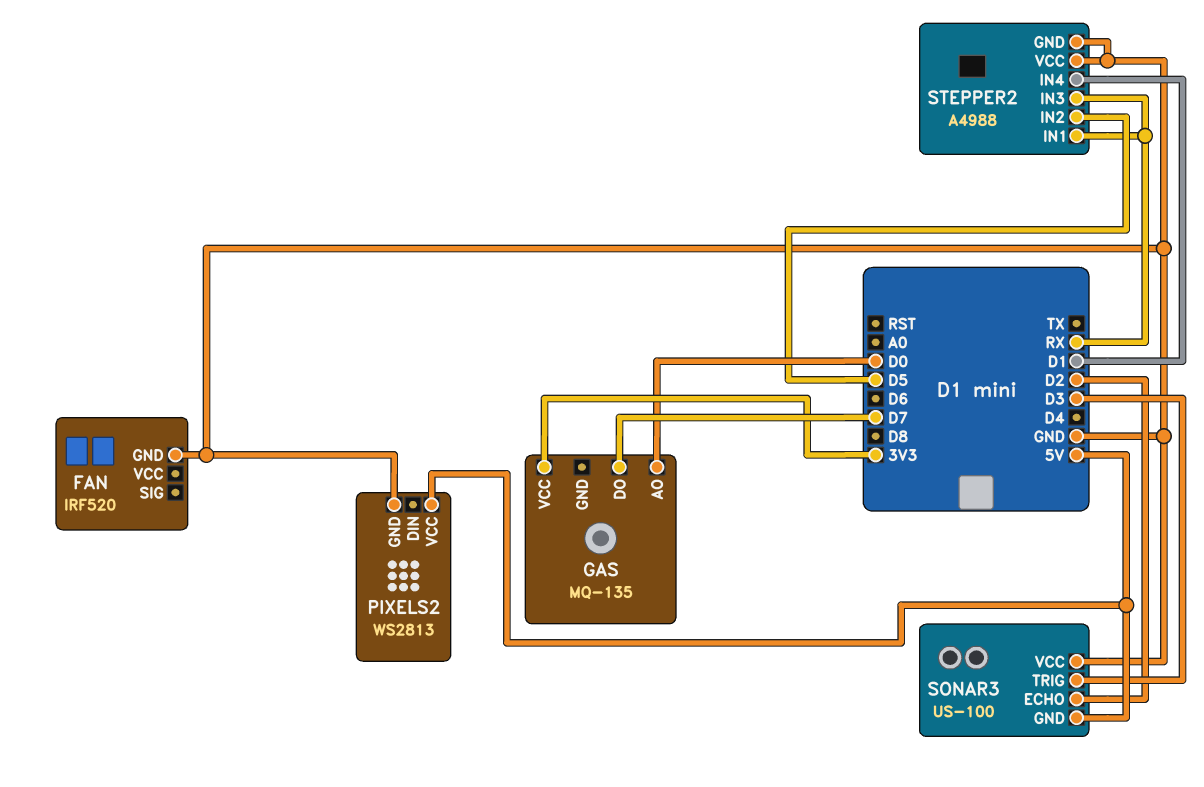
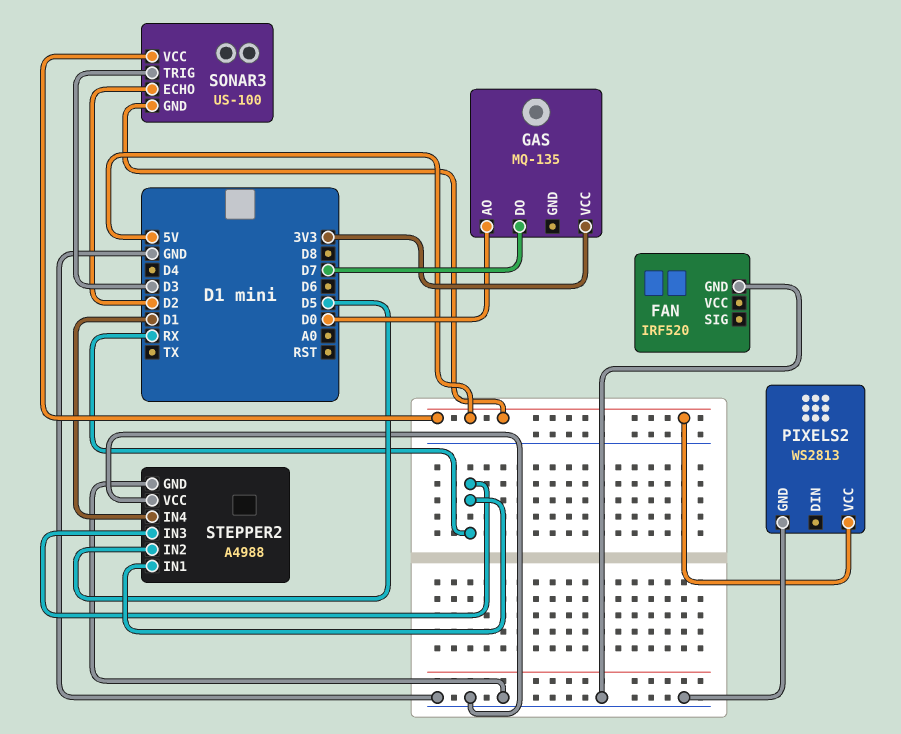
SONAR3 pin VCC: GND -> 5V

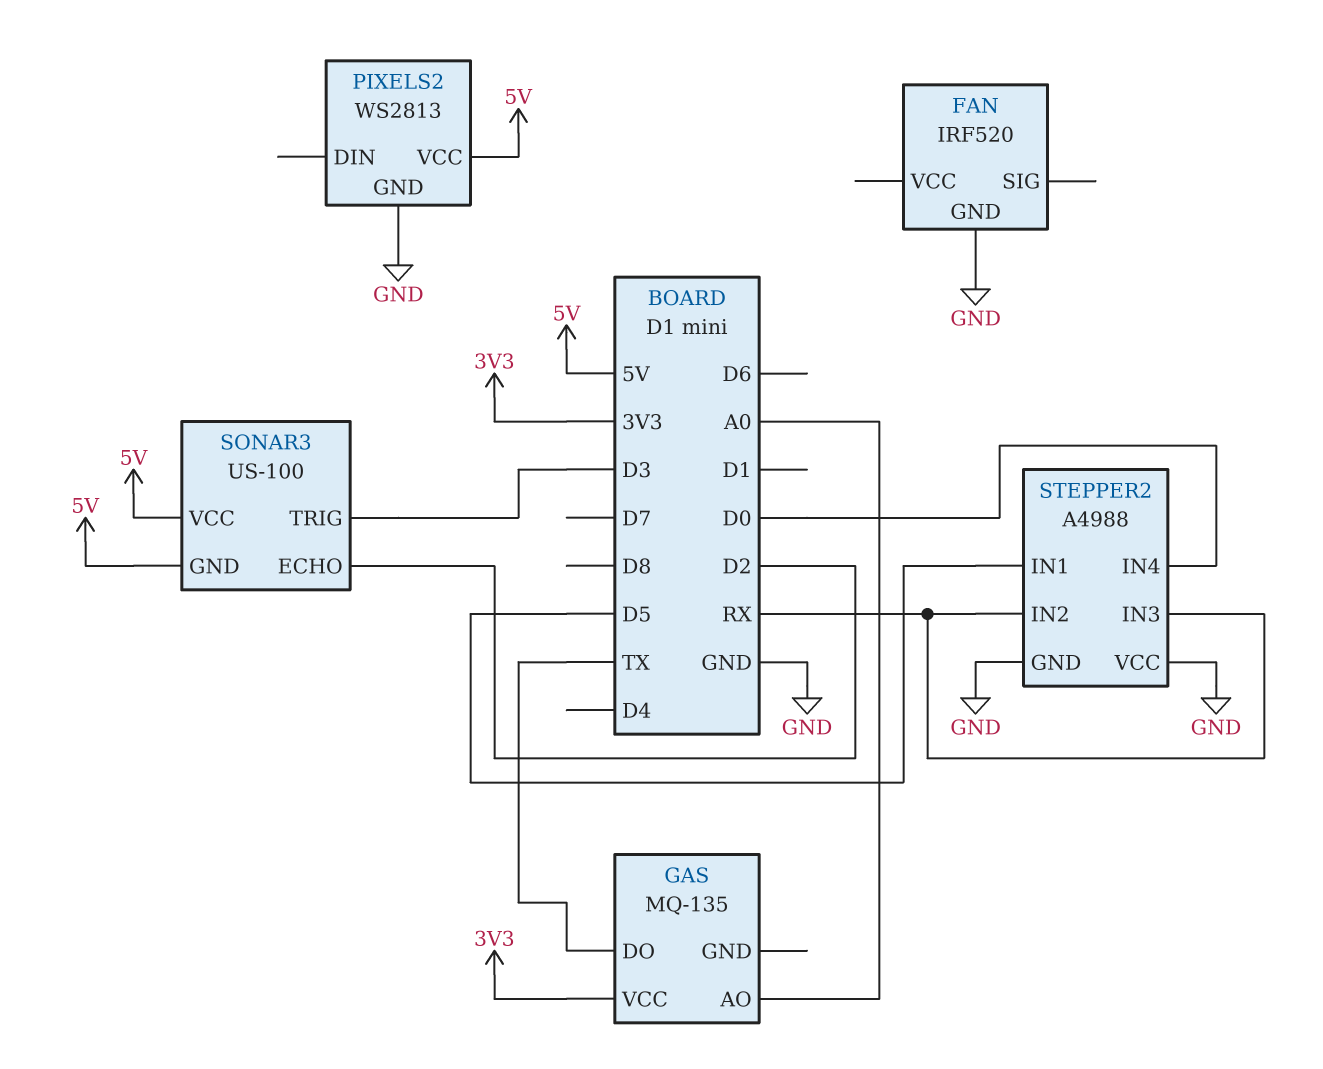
GAS pin AO: D0 -> A0
GAS pin DO: D7 -> TX
STEPPER2 pin IN1: RX -> D5
STEPPER2 pin IN2: D5 -> RX
STEPPER2 pin IN4: D1 -> D0

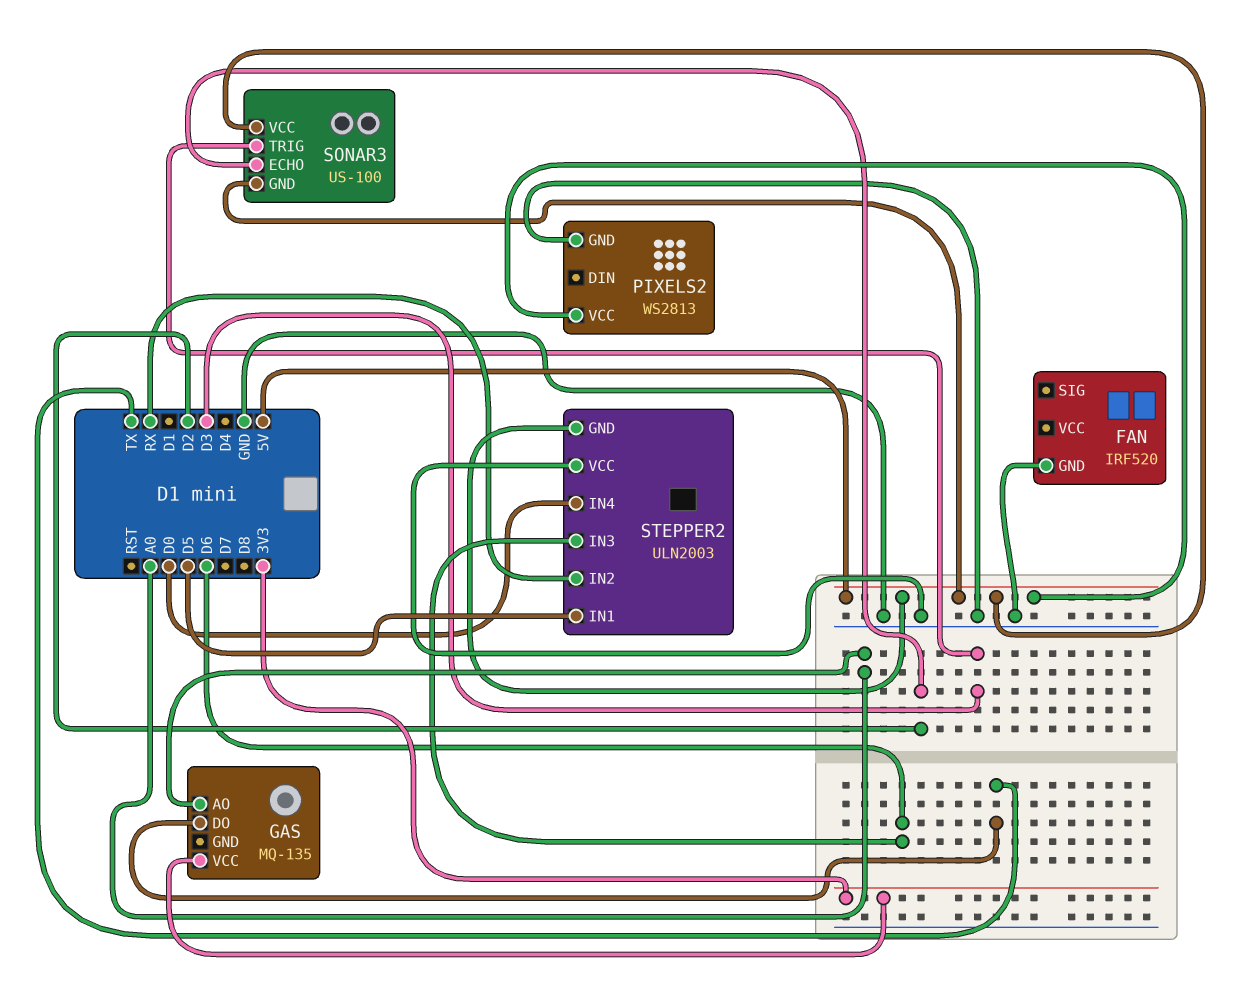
STEPPER2: A4988 -> ULN2003
STEPPER2 pin GND: GND -> 5V
STEPPER2 pin IN3: RX -> D6

